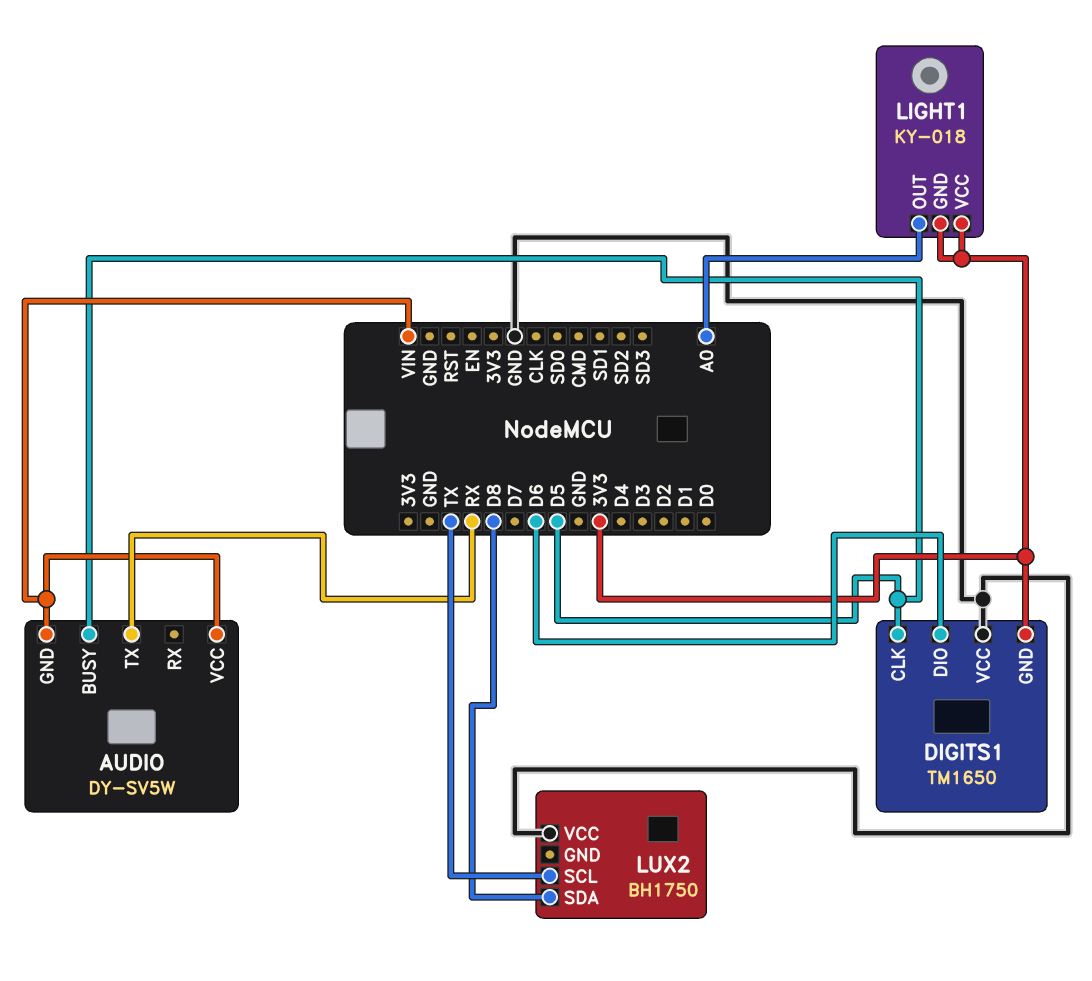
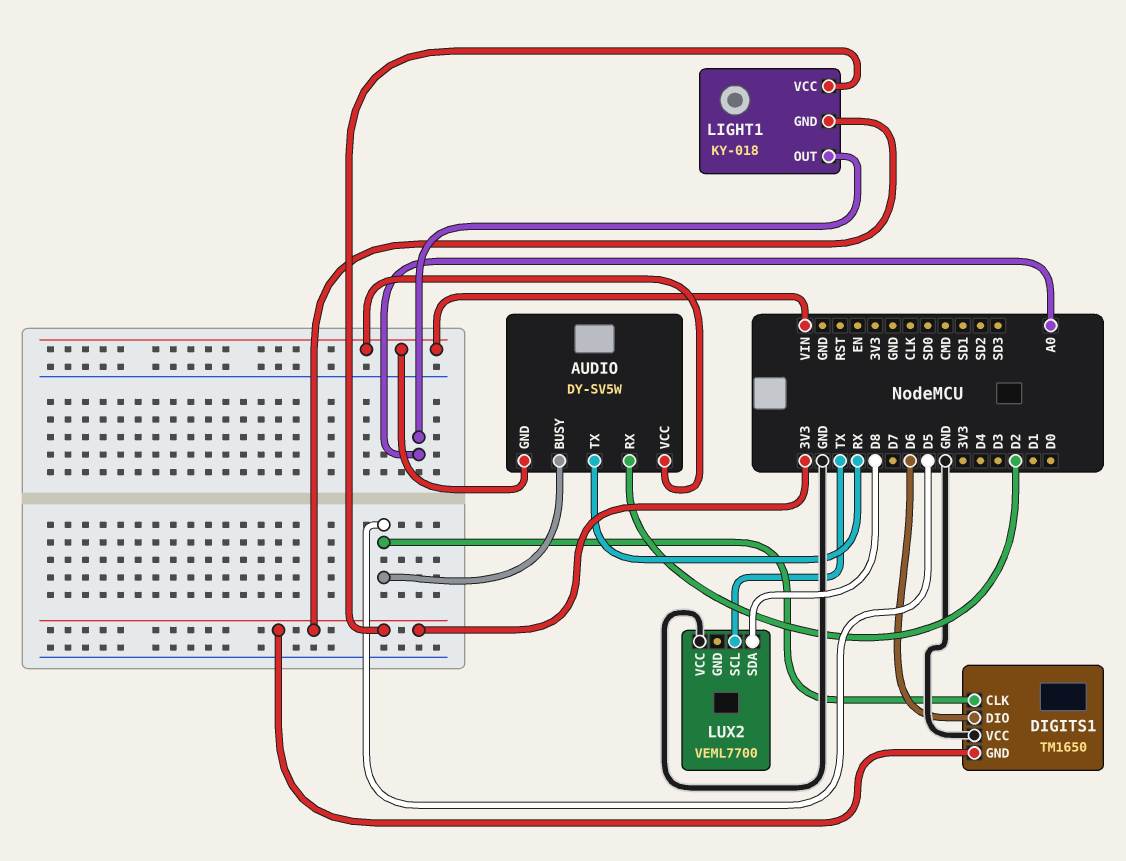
AUDIO pin RX: none -> D2
LUX2: BH1750 -> VEML7700

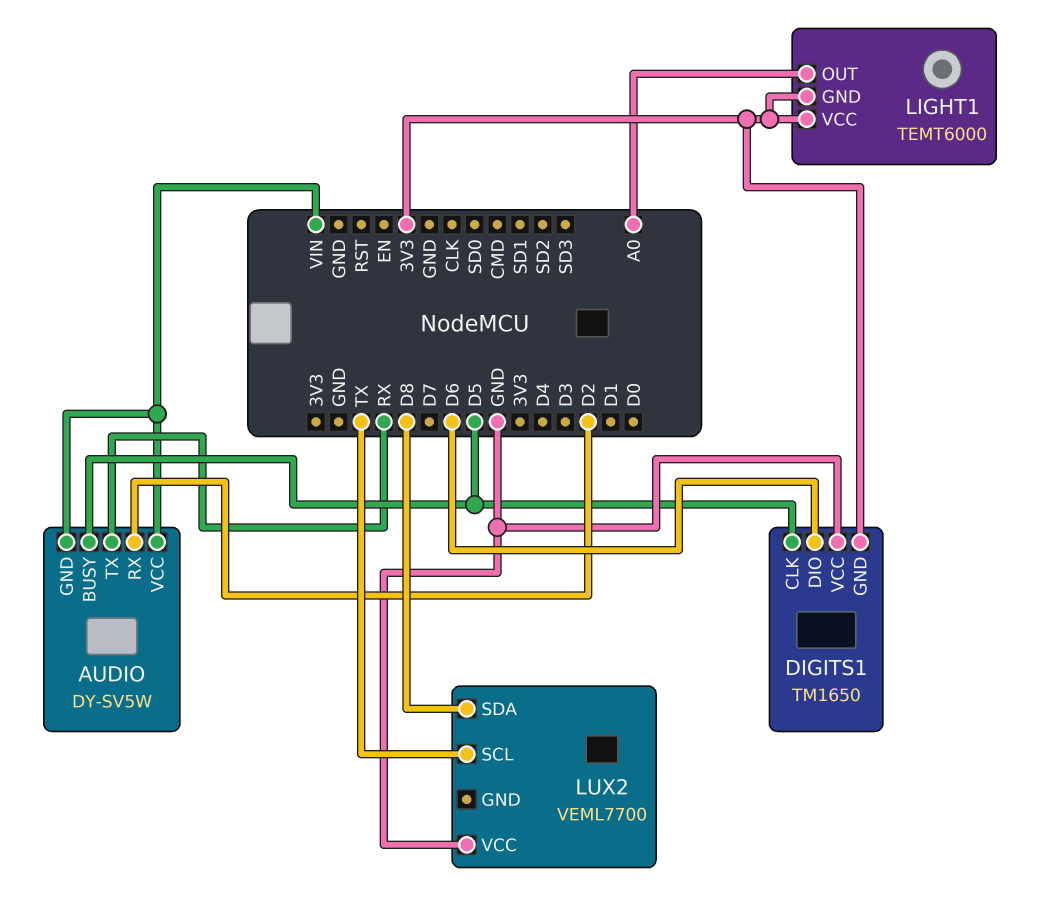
LIGHT1: KY-018 -> TEMT6000

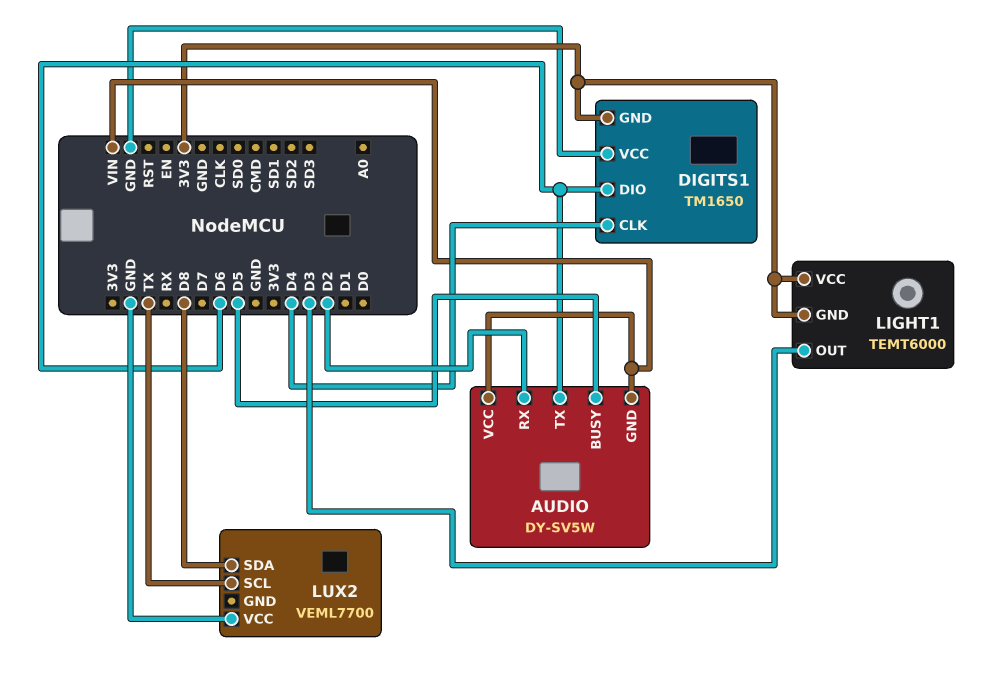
AUDIO pin TX: RX -> D6
DIGITS1 pin CLK: D5 -> D4
LIGHT1 pin OUT: A0 -> D3

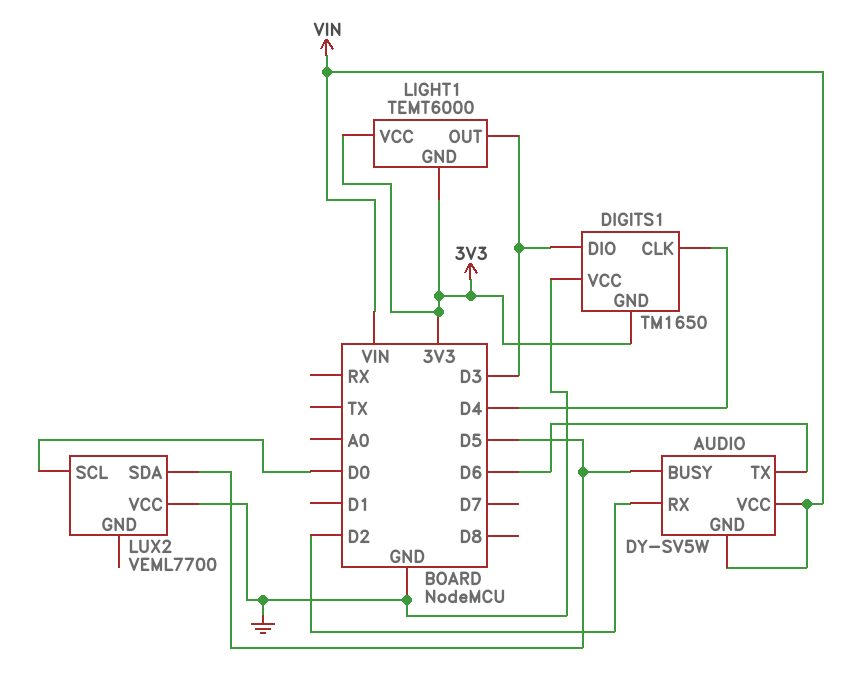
DIGITS1 pin DIO: D6 -> D3
LUX2 pin SCL: TX -> D0
LUX2 pin SDA: D8 -> D5

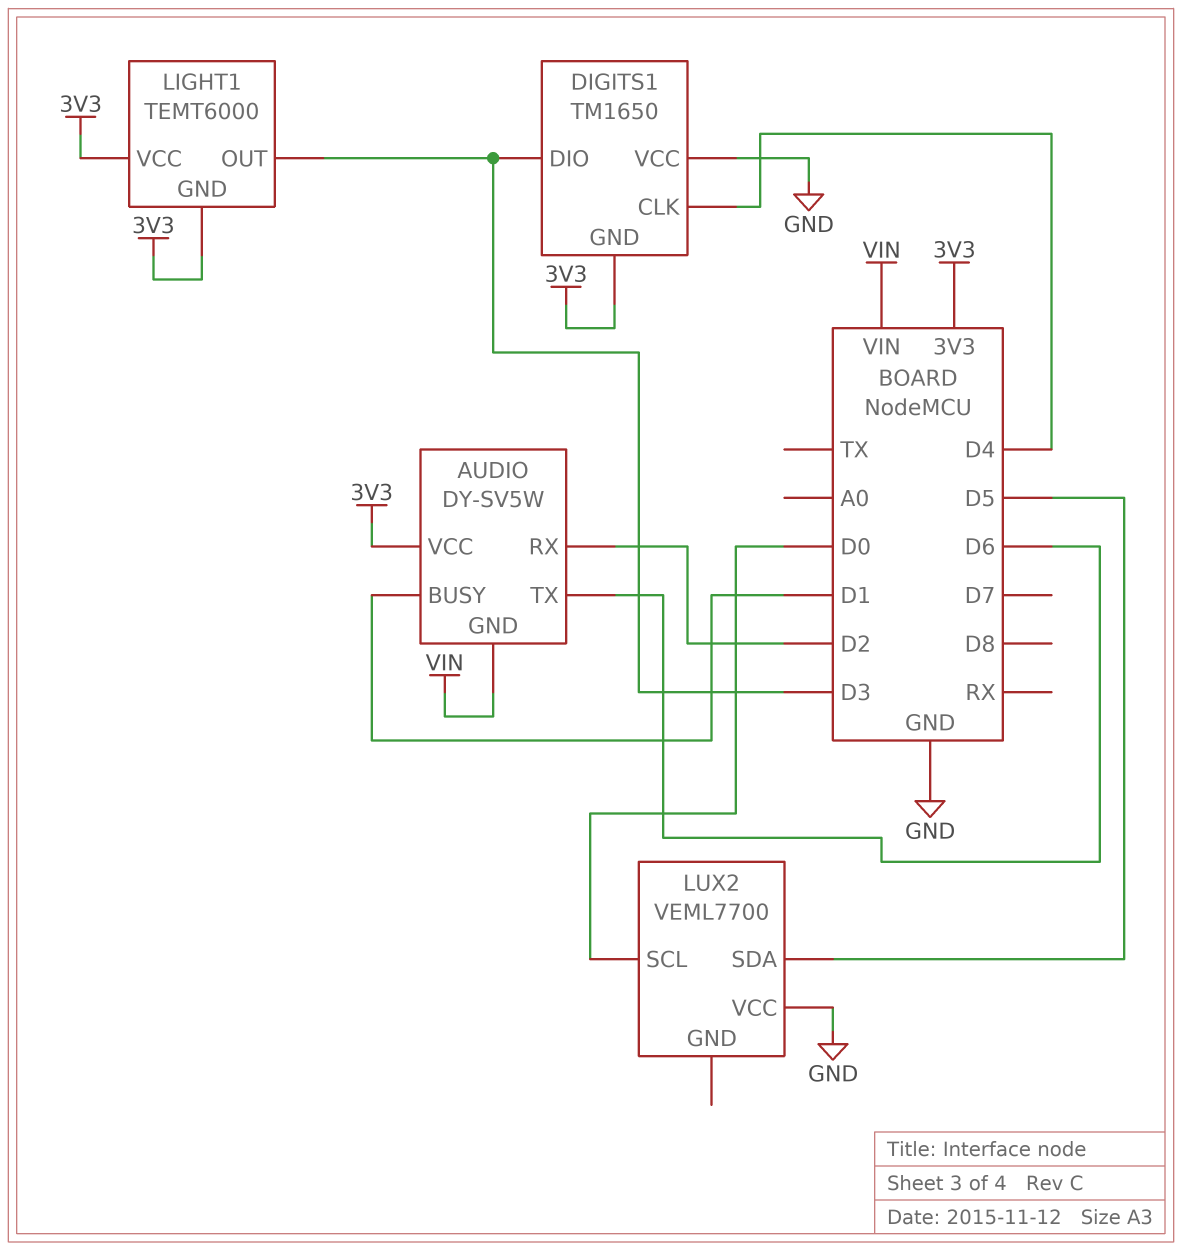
AUDIO pin BUSY: D5 -> D1
AUDIO pin VCC: VIN -> 3V3

